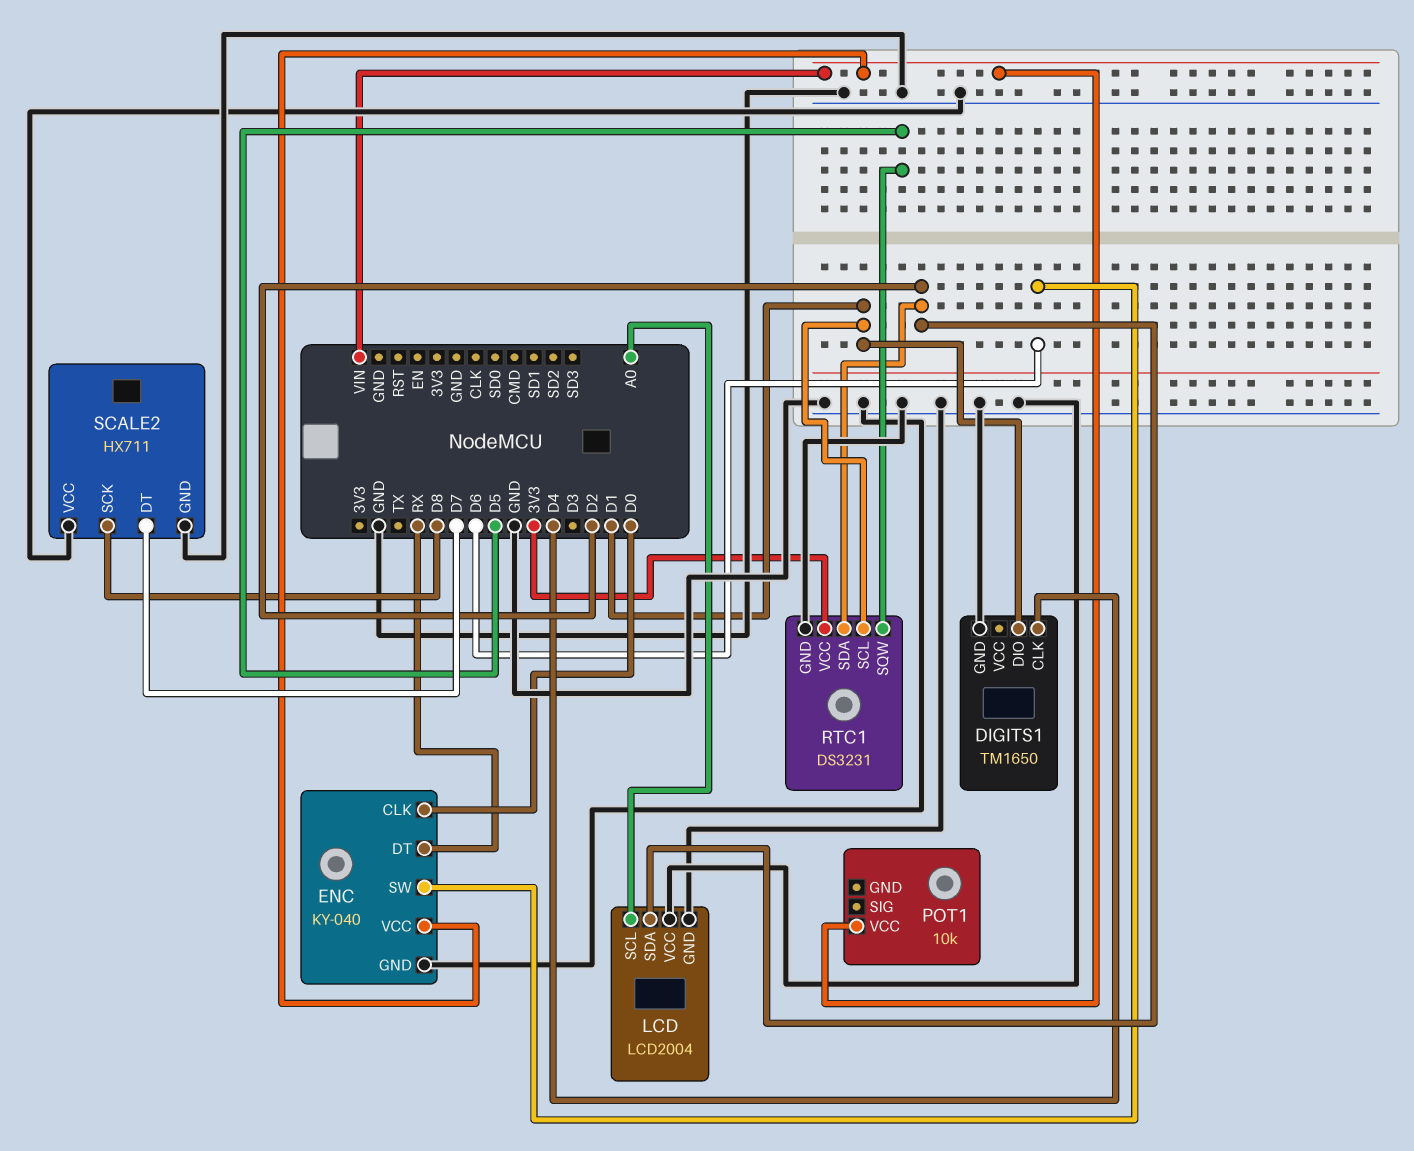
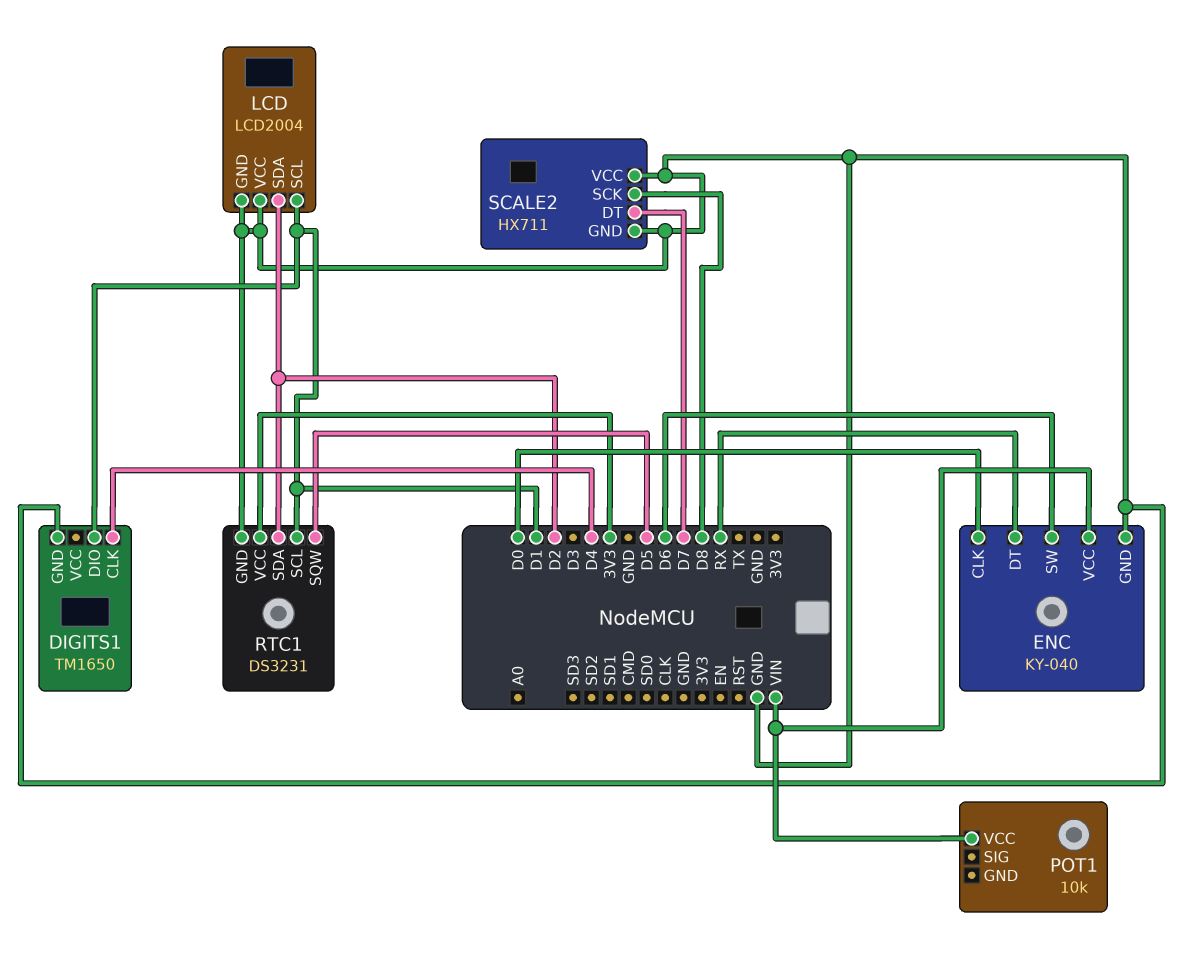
LCD pin SCL: A0 -> D1

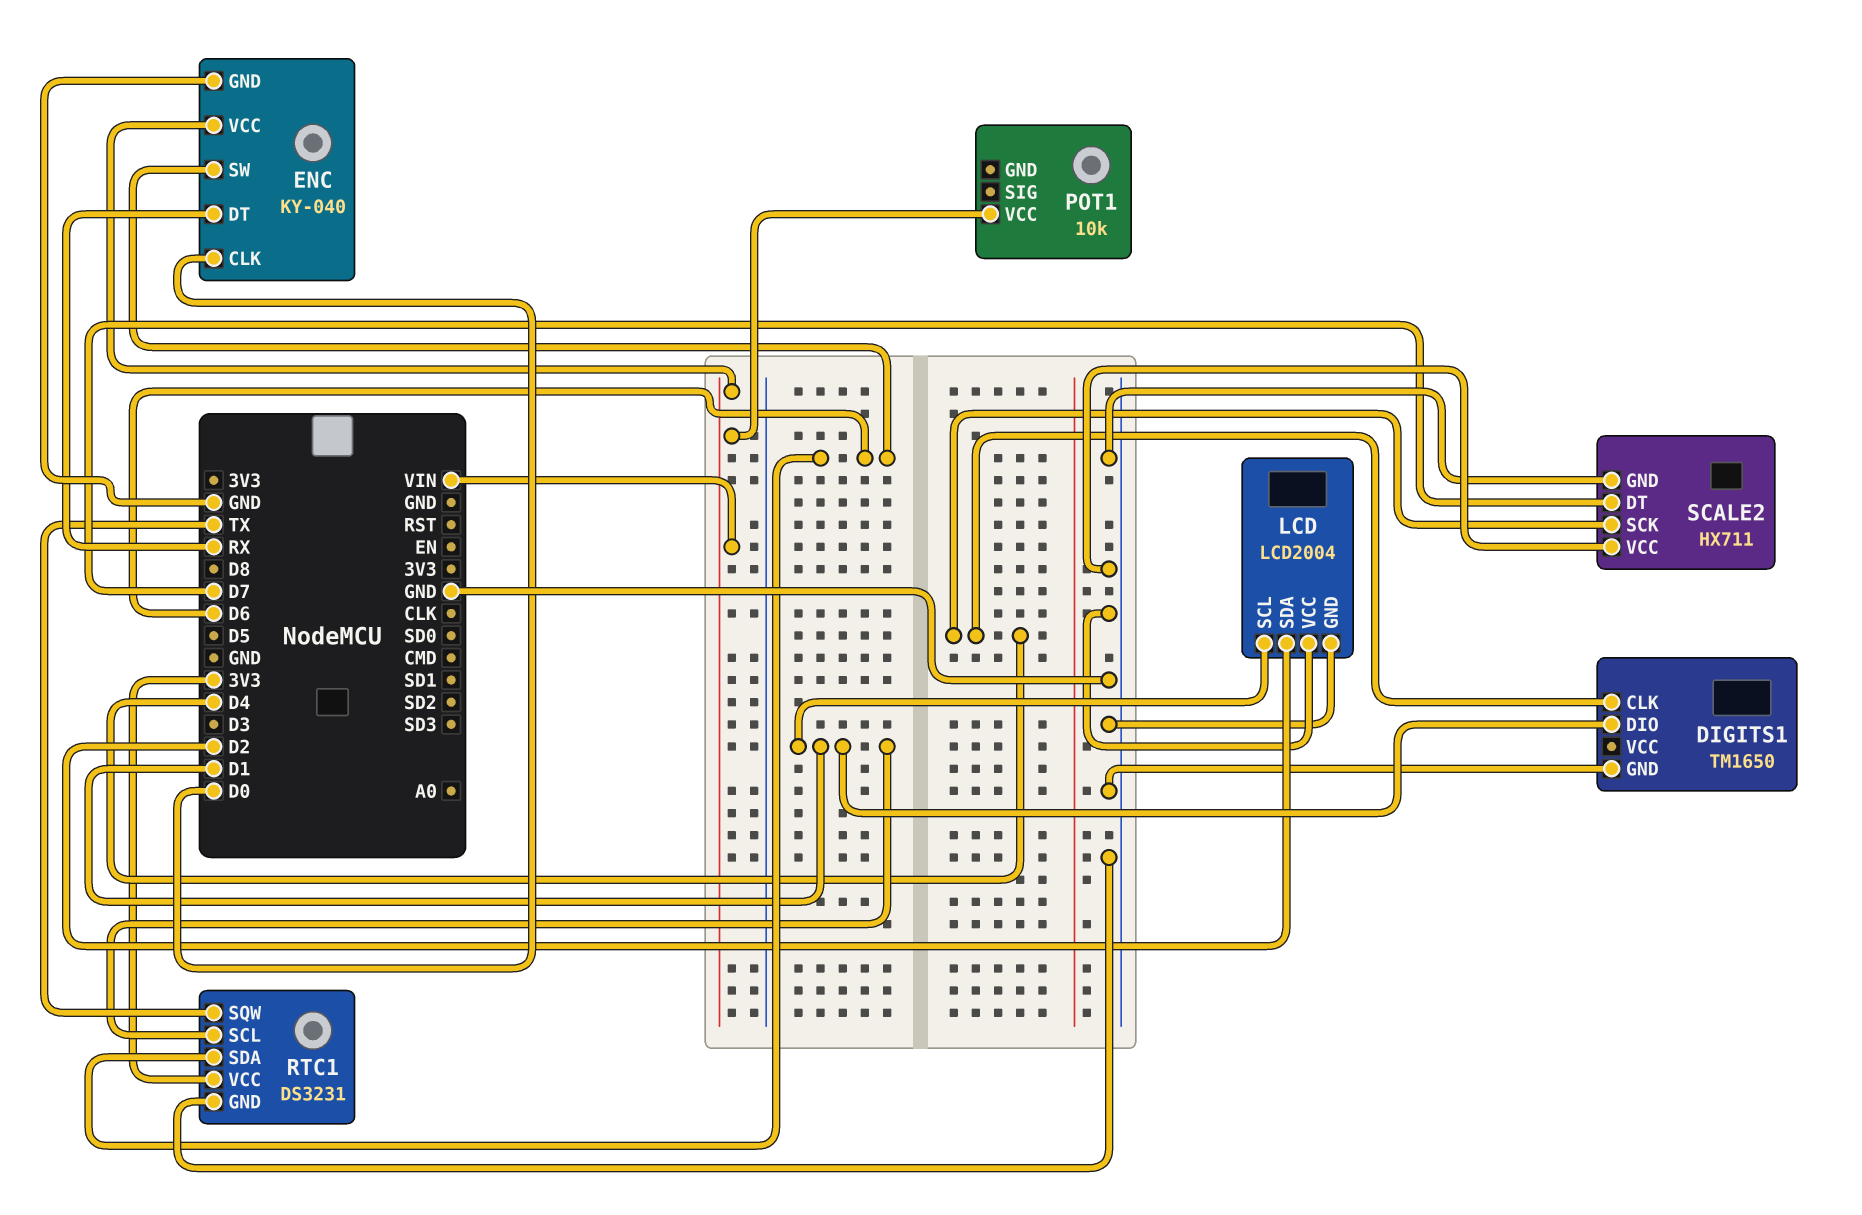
RTC1 pin SDA: D2 -> D6
RTC1 pin SQW: D5 -> TX
SCALE2 pin SCK: D8 -> D4

